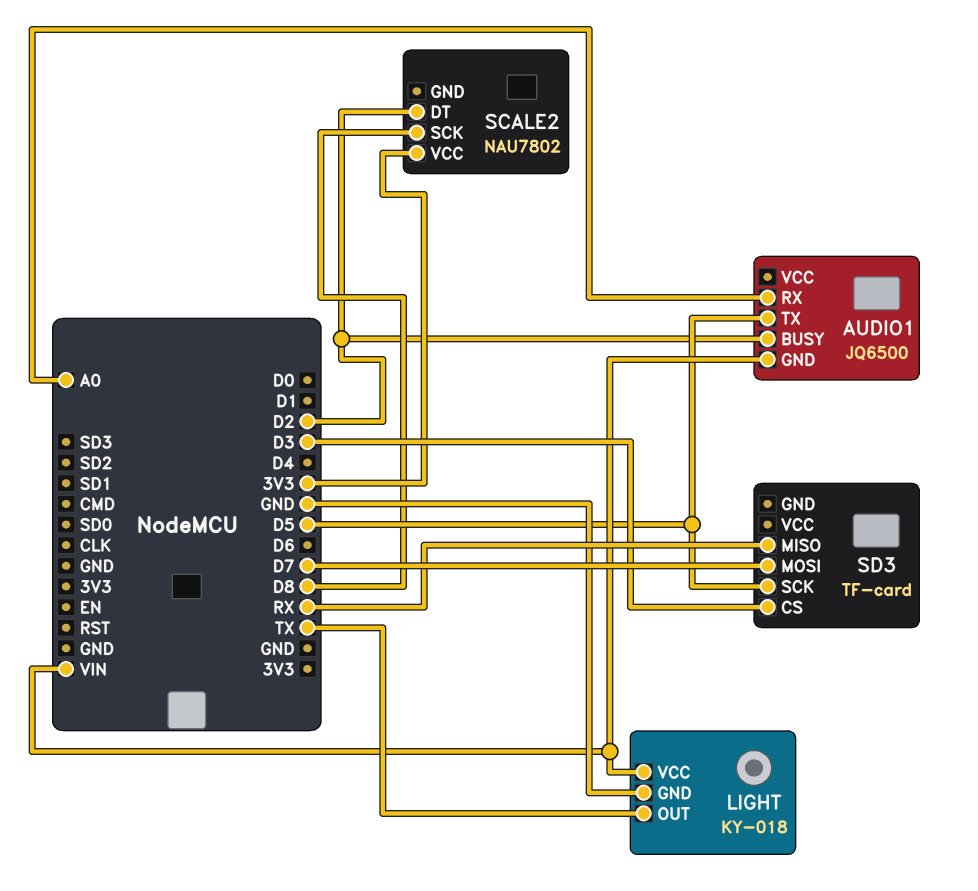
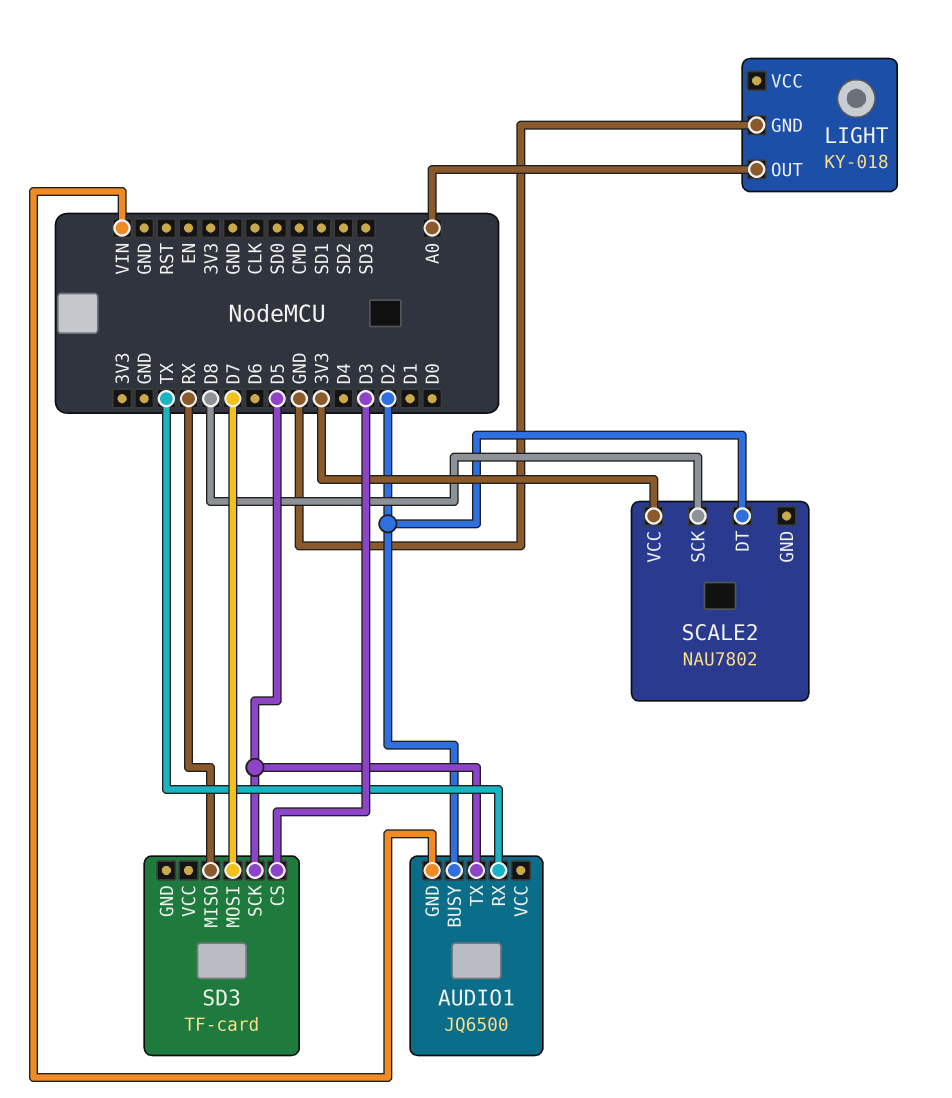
AUDIO1 pin RX: A0 -> TX
LIGHT pin OUT: TX -> A0
LIGHT pin VCC: VIN -> none

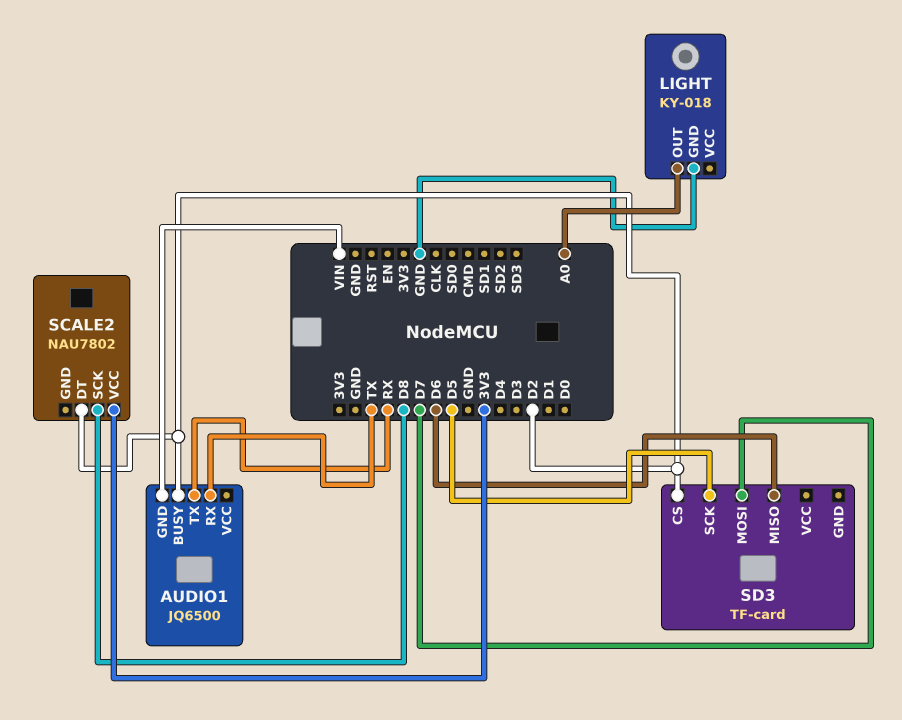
AUDIO1 pin TX: D5 -> RX
SD3 pin CS: D3 -> D2
SD3 pin MISO: RX -> D6

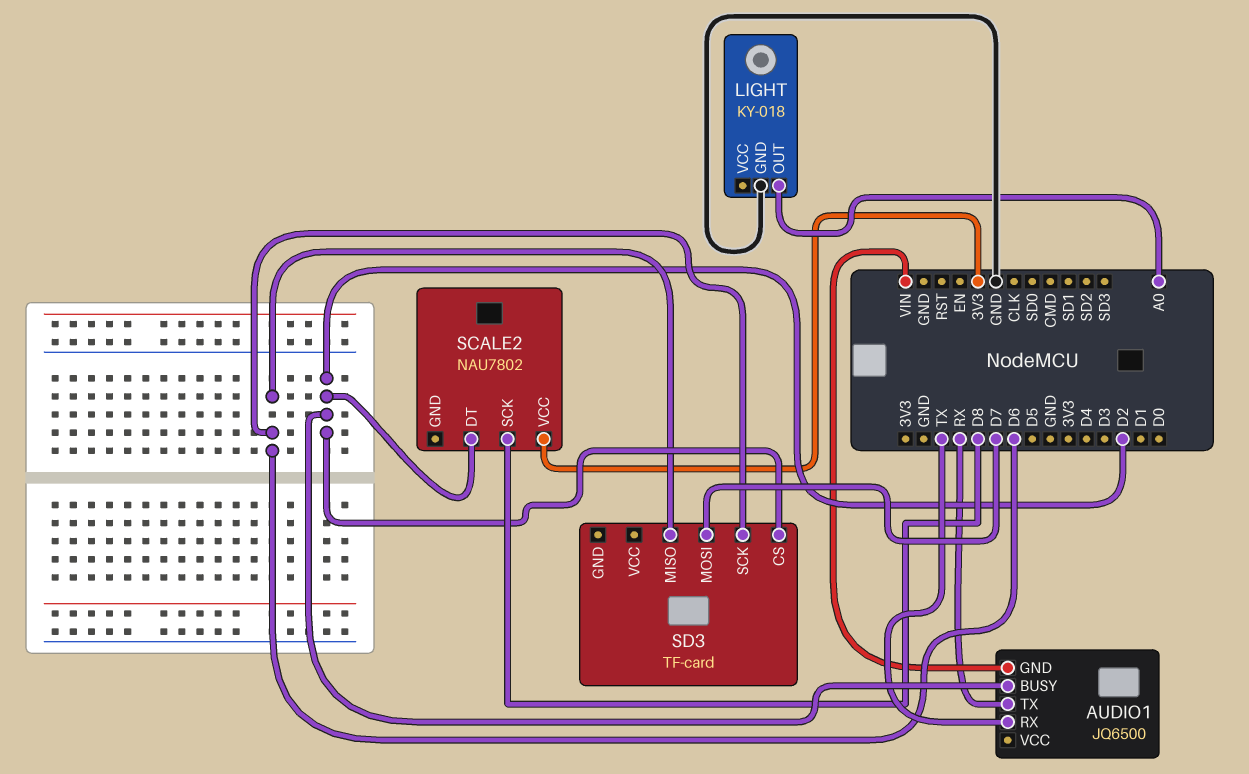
SD3 pin SCK: D5 -> D6

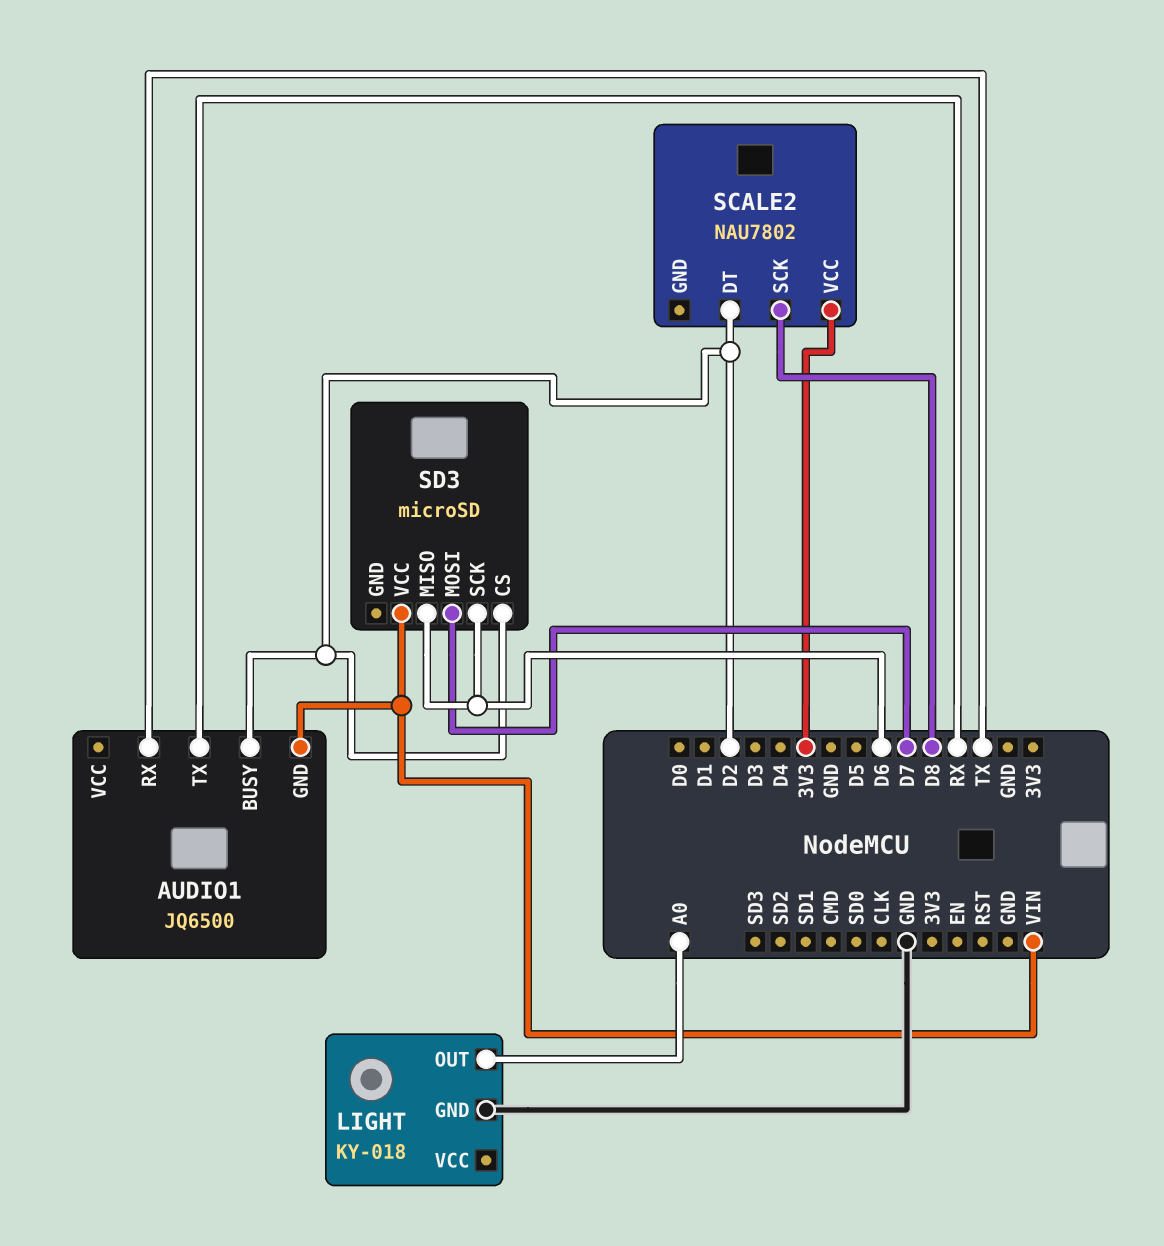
SD3: TF-card -> microSD
SD3 pin VCC: none -> VIN

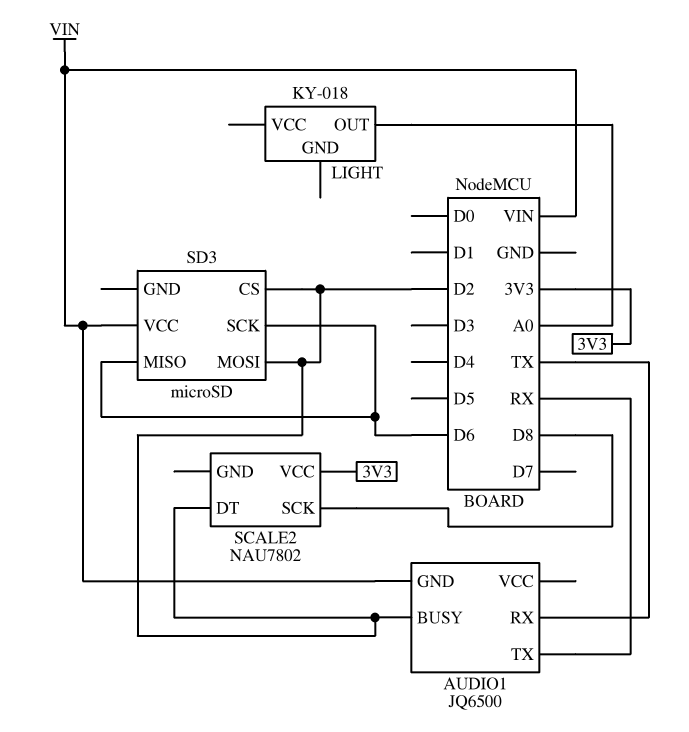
LIGHT pin GND: GND -> none
SD3 pin MOSI: D7 -> D2

